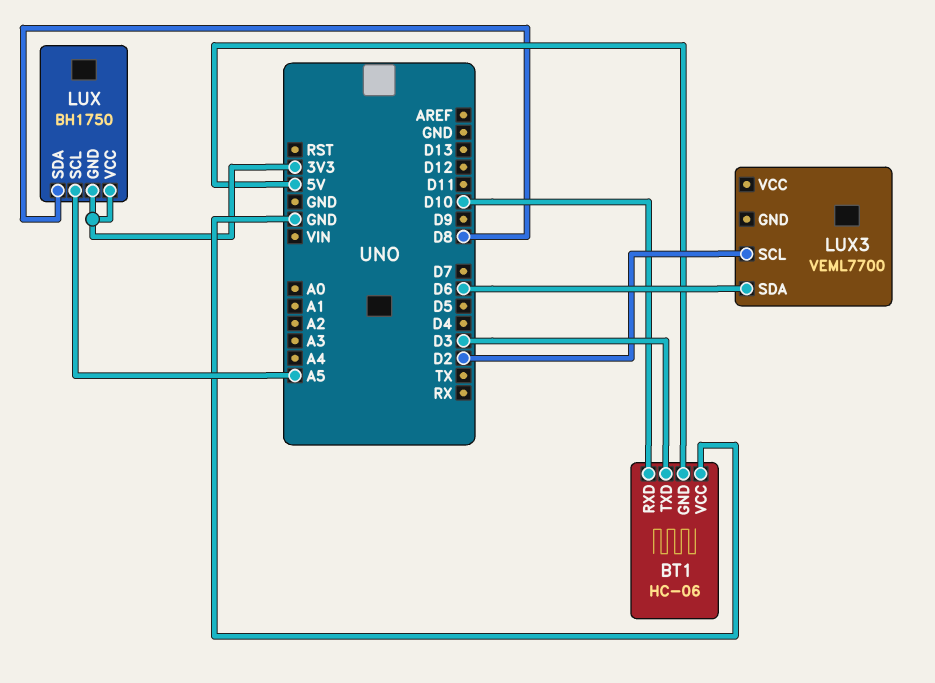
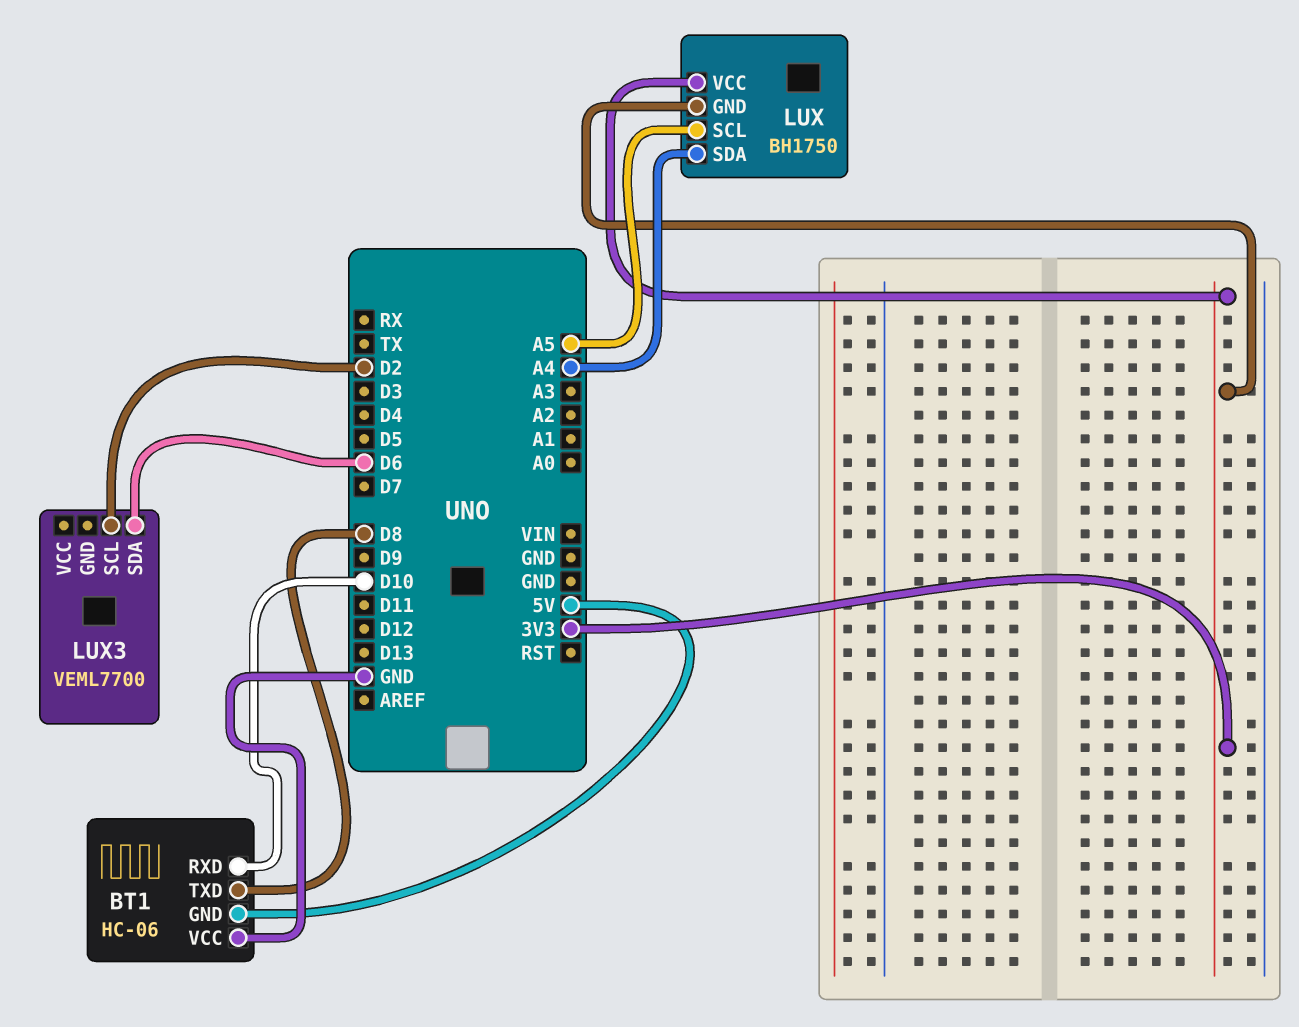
BT1 pin TXD: D3 -> D8
LUX pin SDA: D8 -> A4

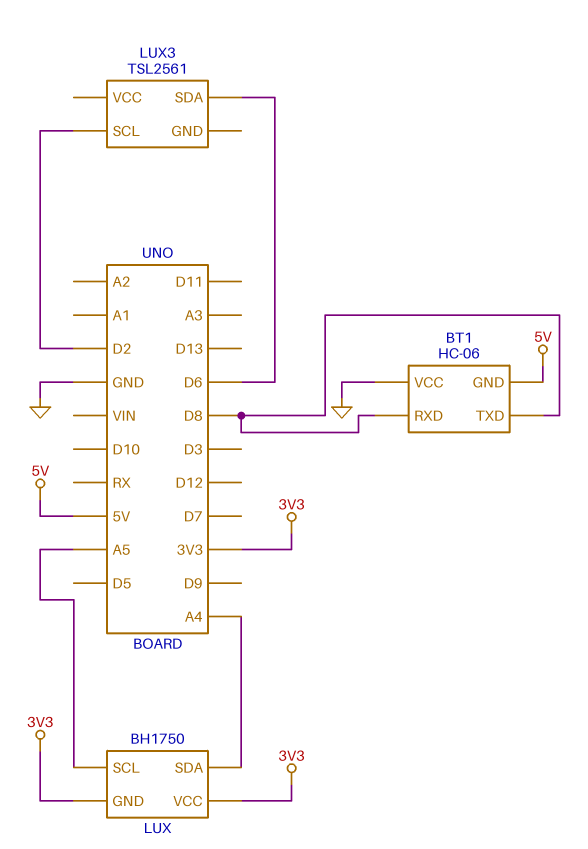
BT1 pin RXD: D10 -> D8
LUX3: VEML7700 -> TSL2561

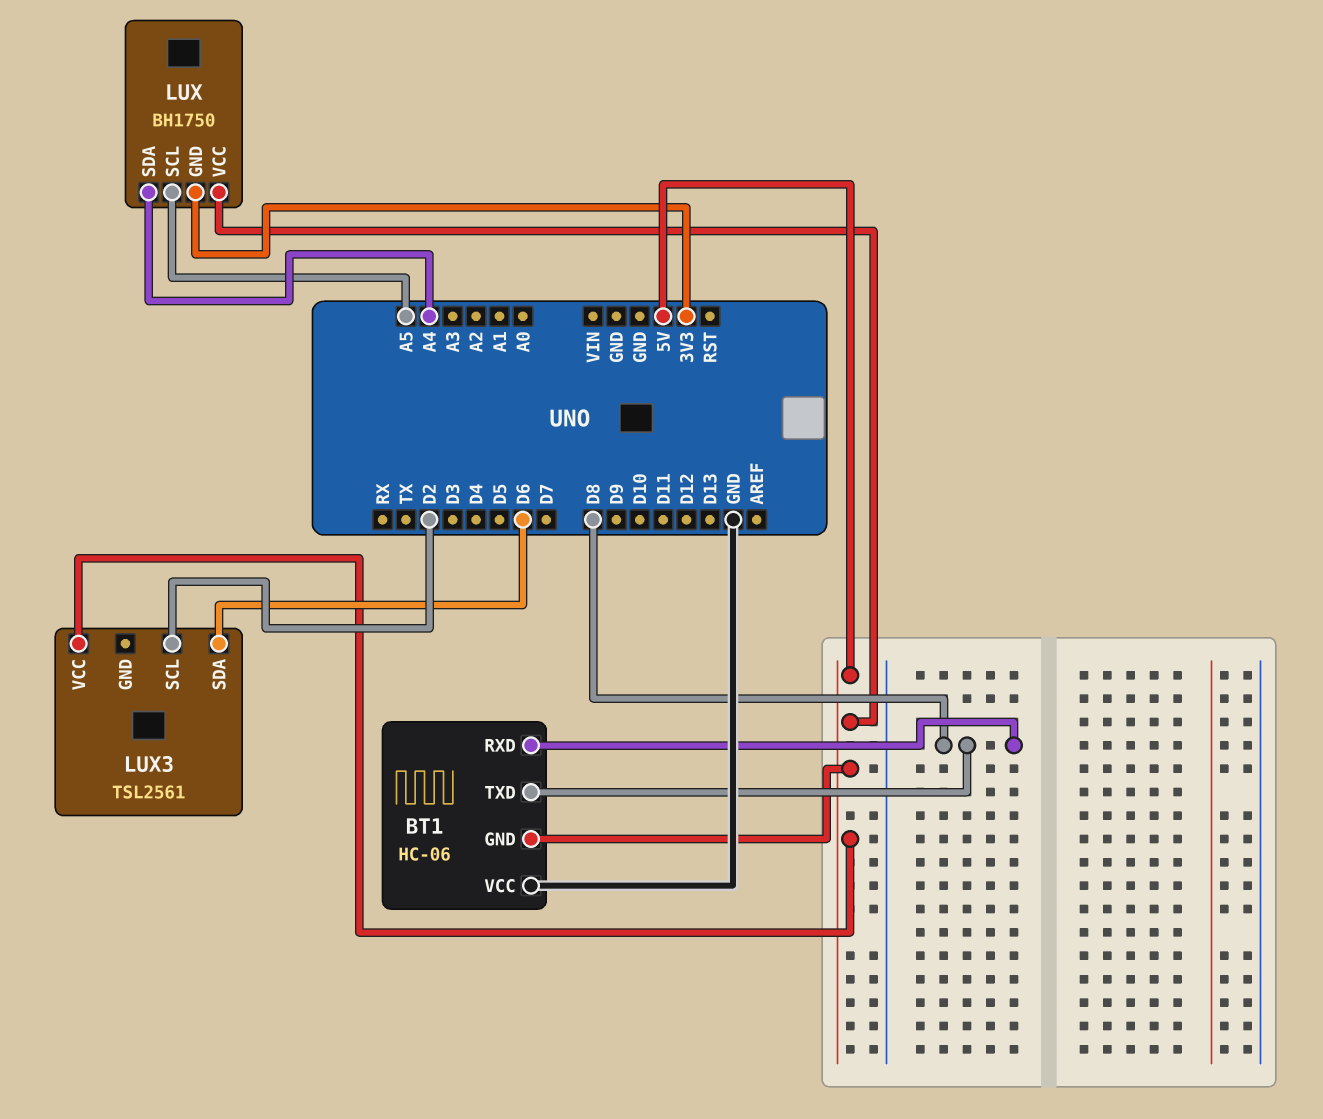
LUX pin VCC: 3V3 -> 5V
LUX3 pin VCC: none -> 5V

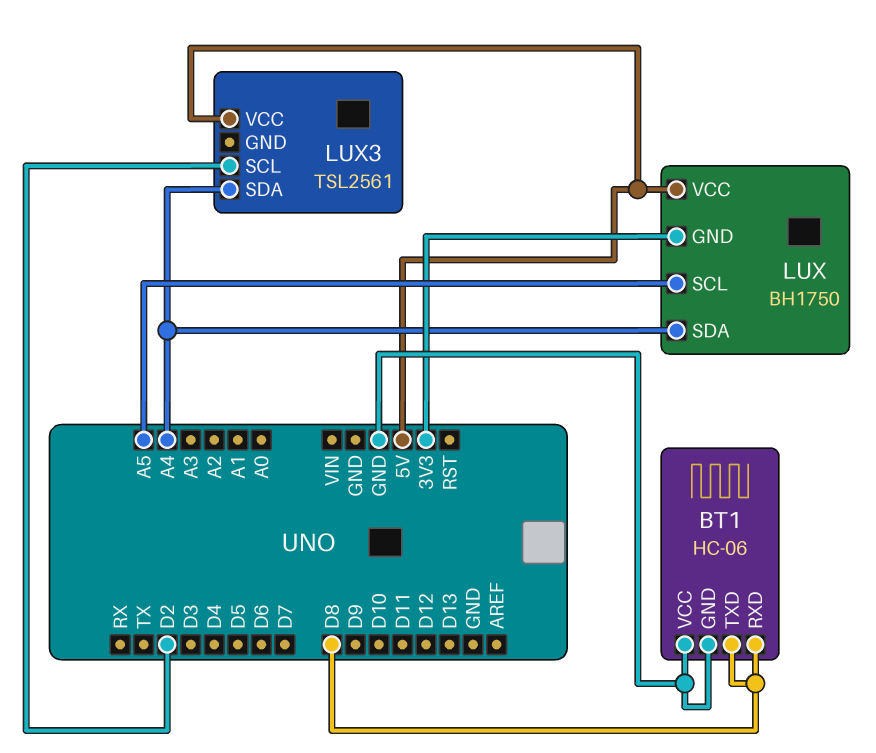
BT1 pin GND: 5V -> GND
LUX3 pin SDA: D6 -> A4

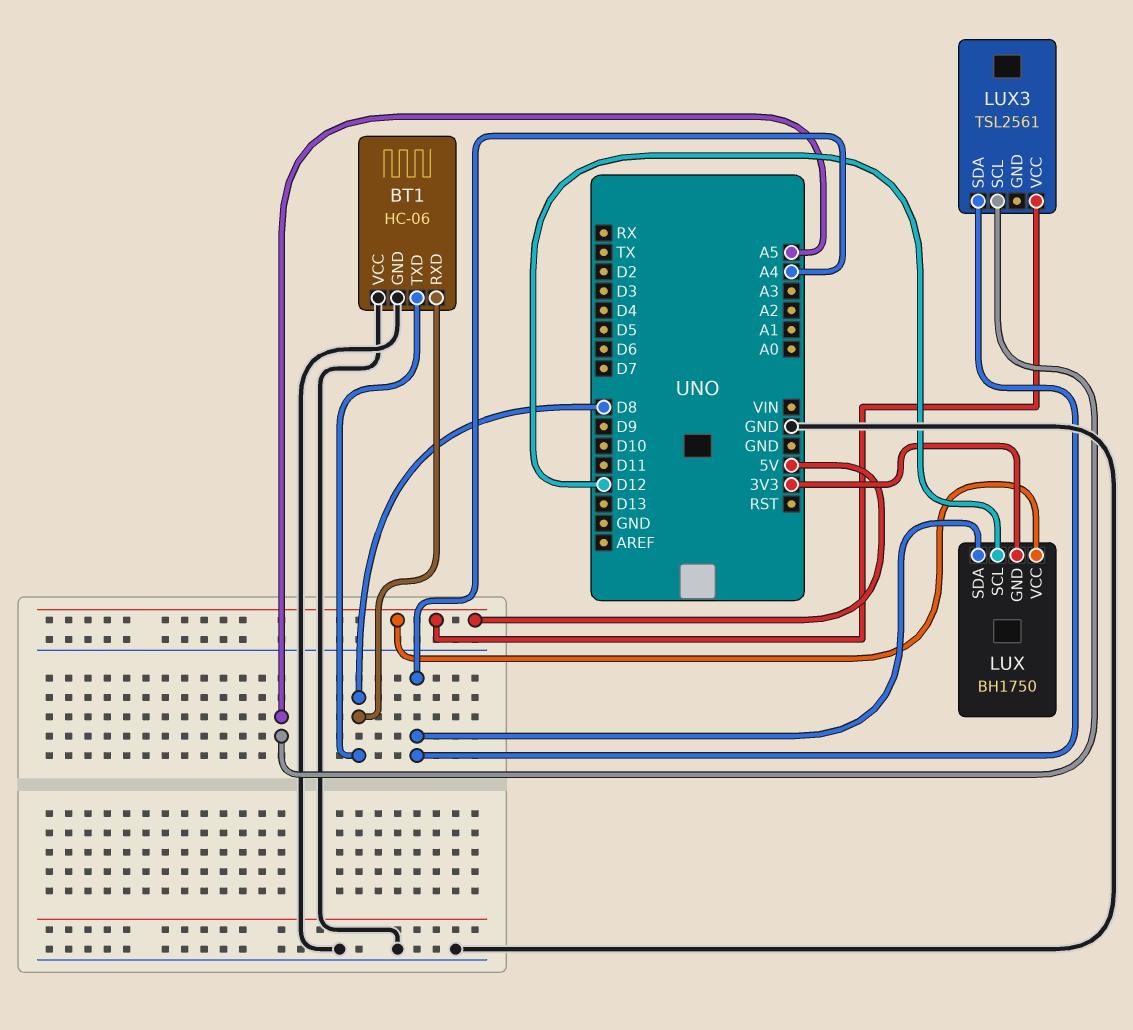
LUX pin SCL: A5 -> D12
LUX3 pin SCL: D2 -> A5

